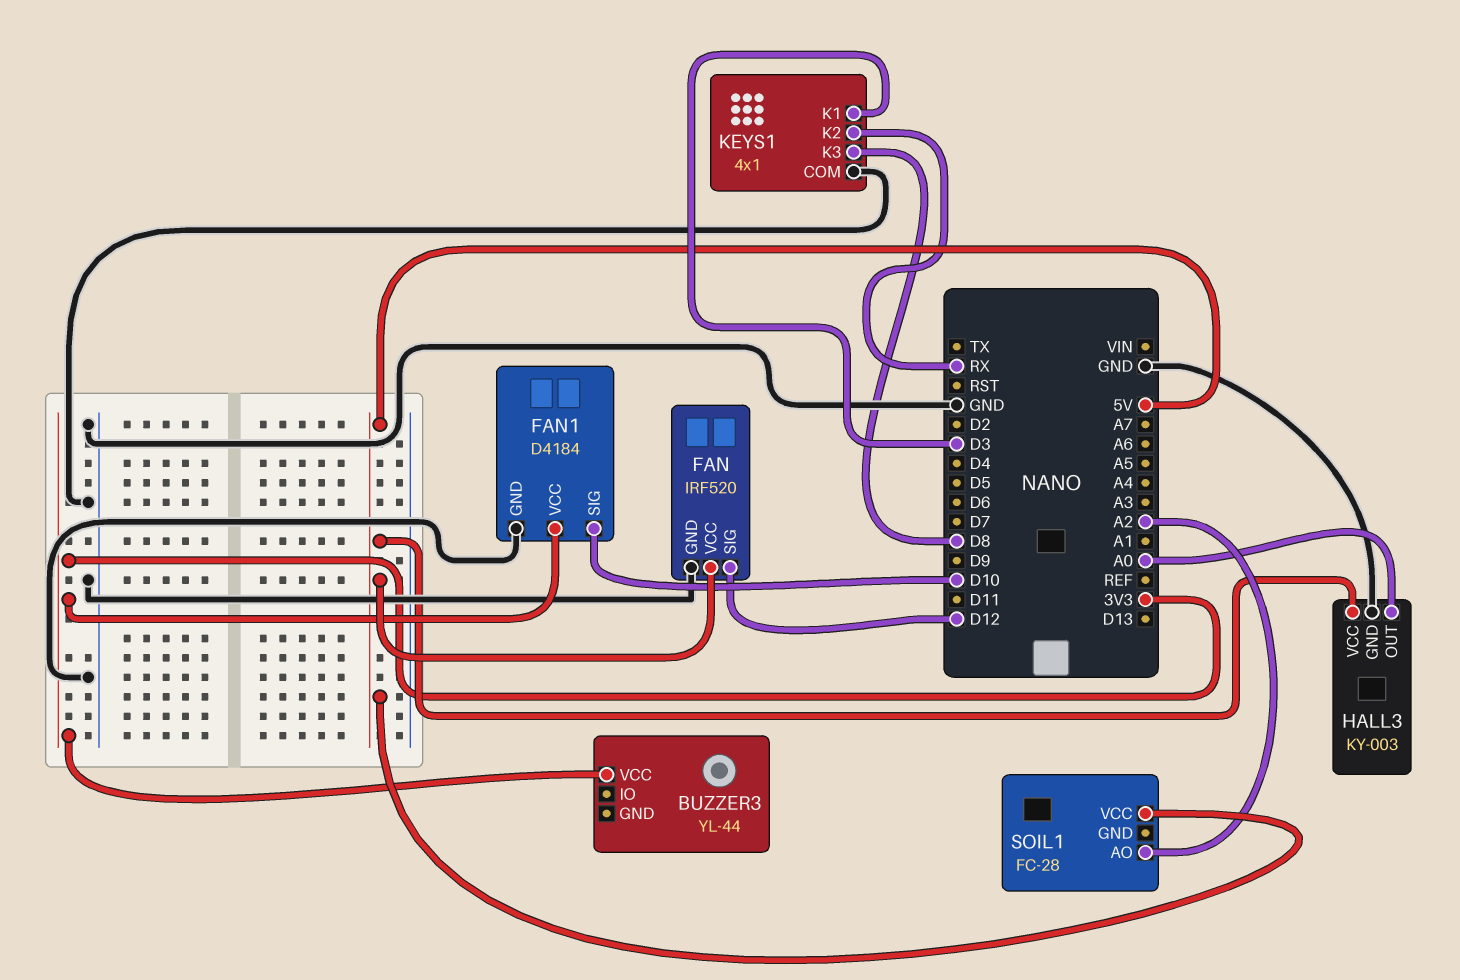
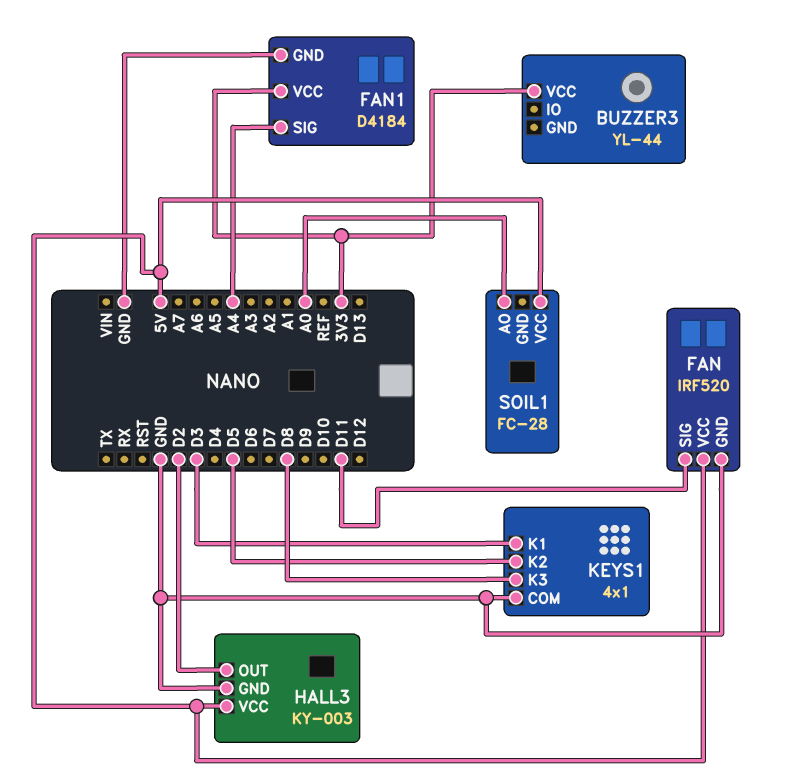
FAN pin SIG: D12 -> D11
FAN1 pin SIG: D10 -> A4
HALL3 pin OUT: A0 -> D2
KEYS1 pin K2: RX -> D5
SOIL1 pin AO: A2 -> A0

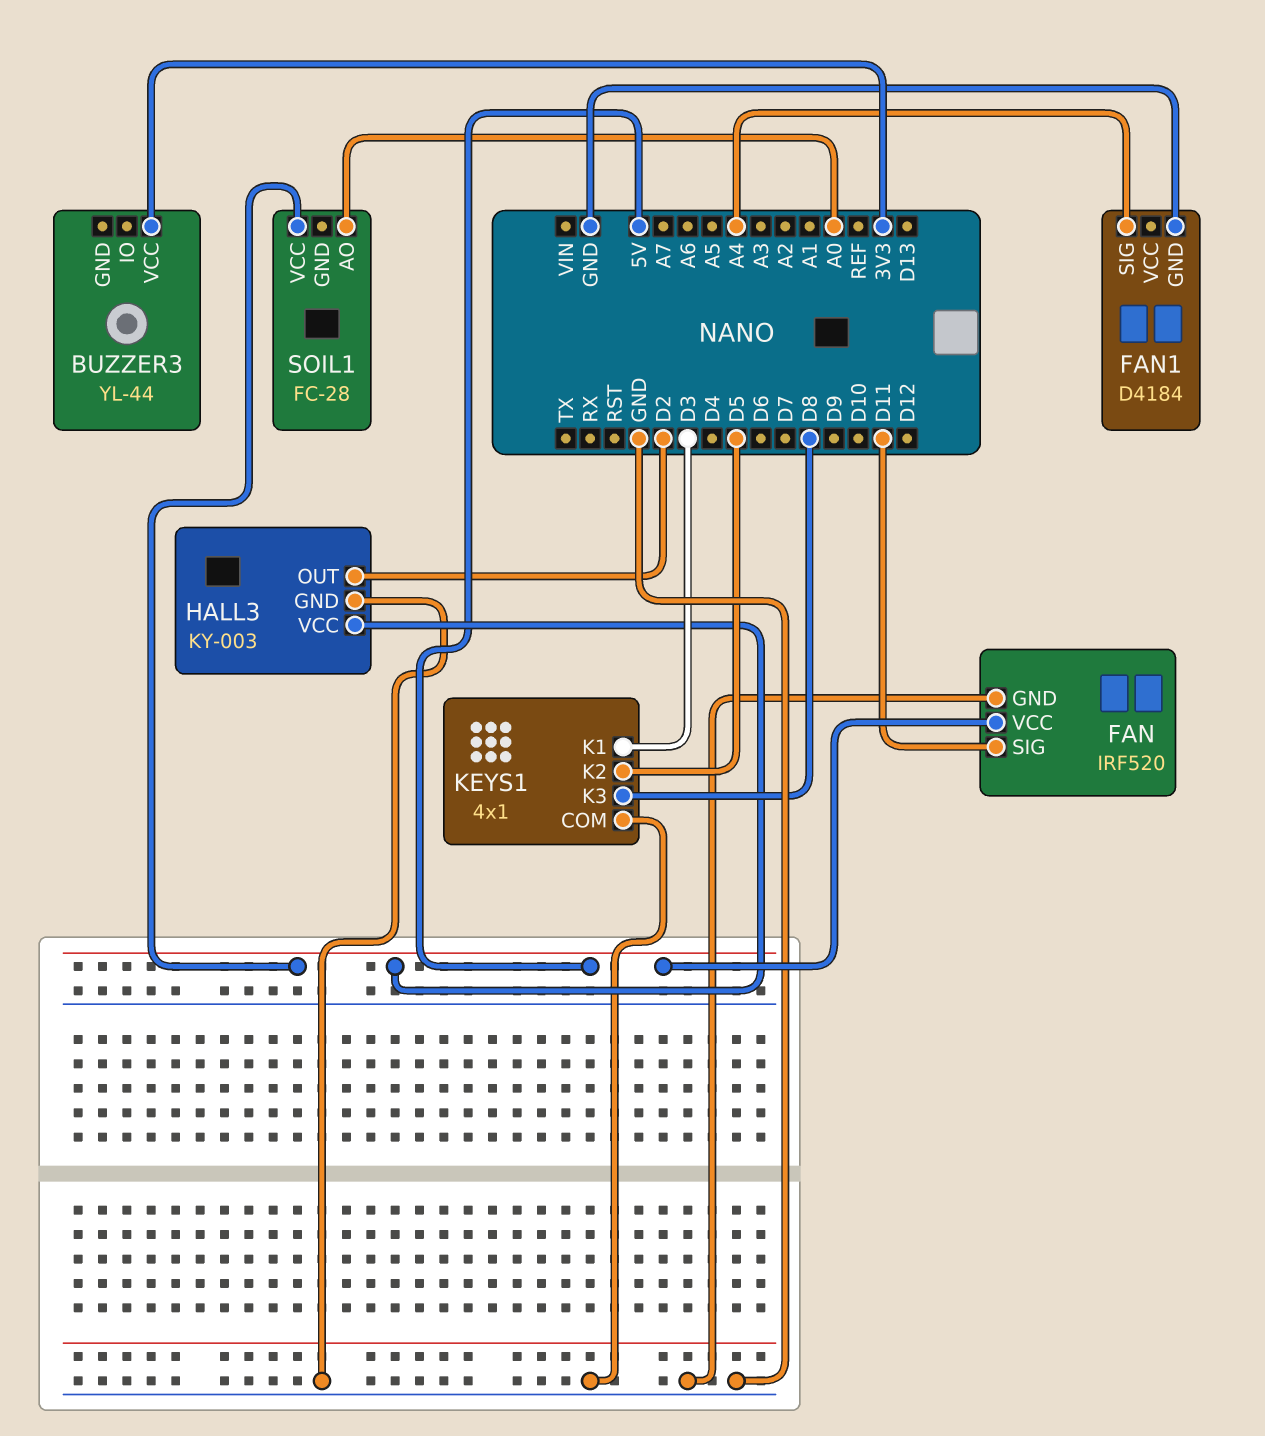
FAN1 pin VCC: 3V3 -> none

